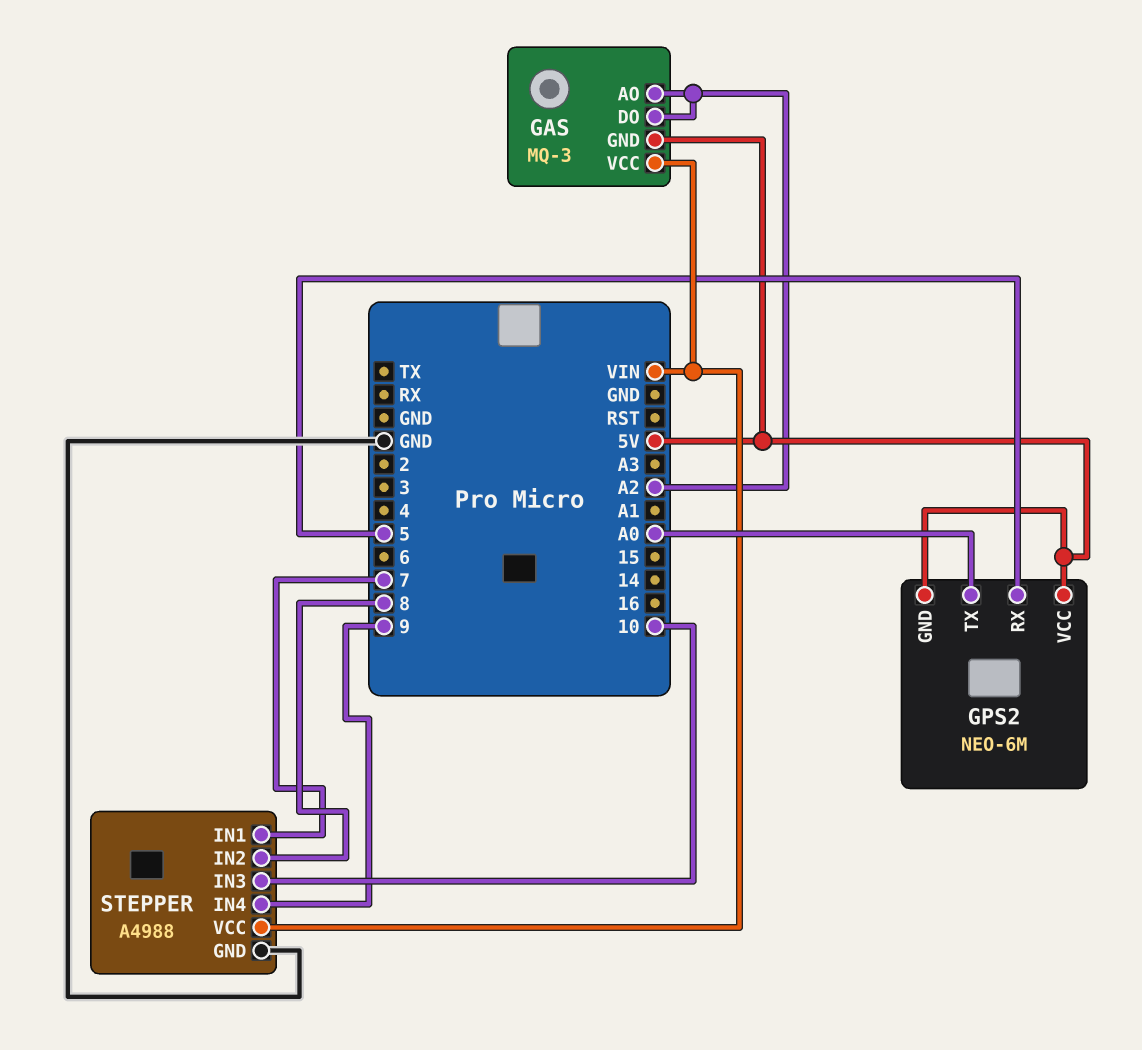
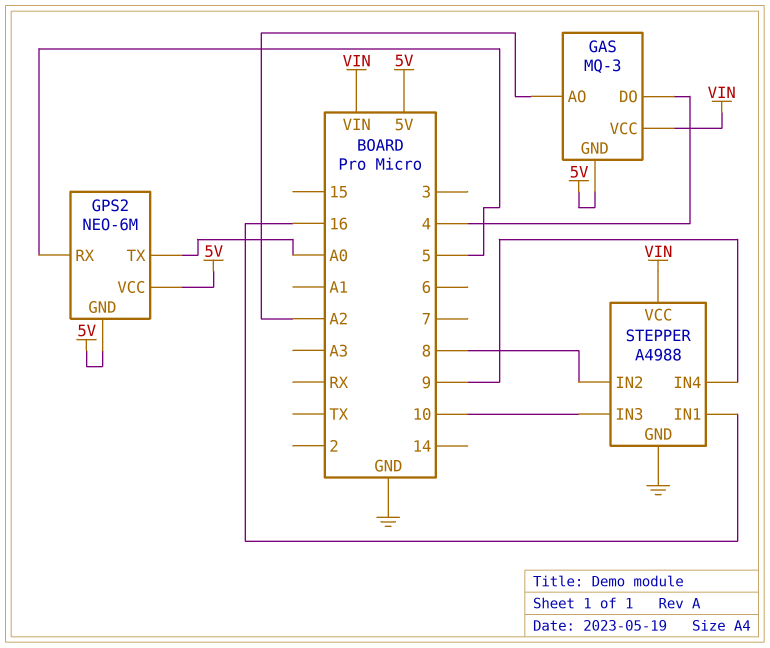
GAS pin DO: A2 -> 4
STEPPER pin IN1: 7 -> 16

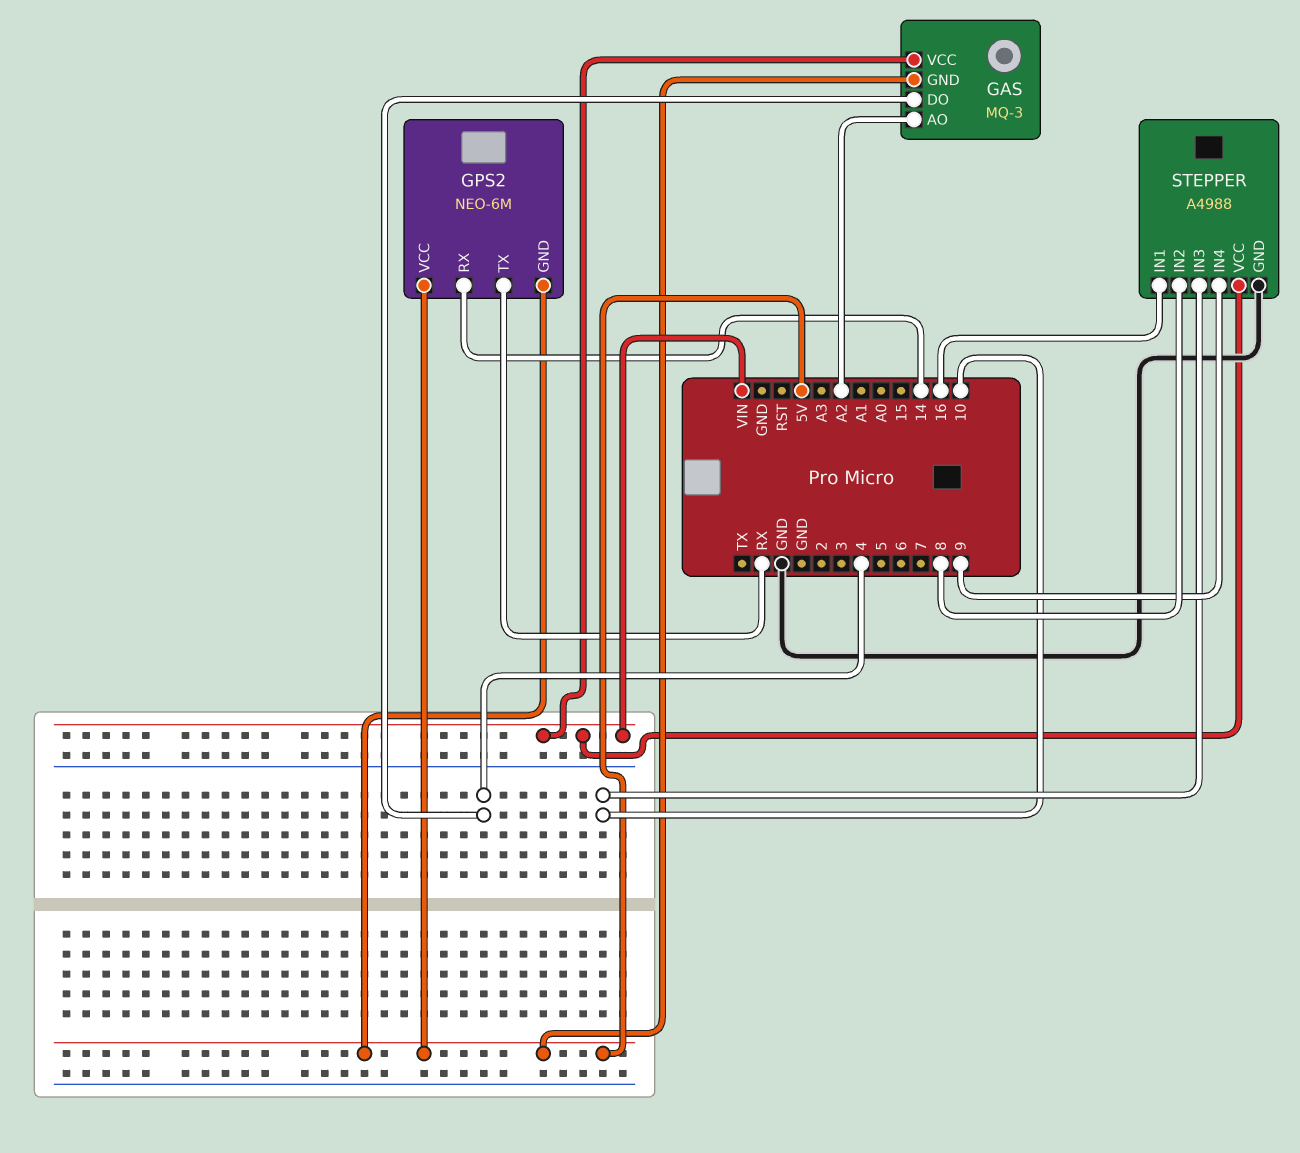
GPS2 pin RX: 5 -> 14
GPS2 pin TX: A0 -> RX

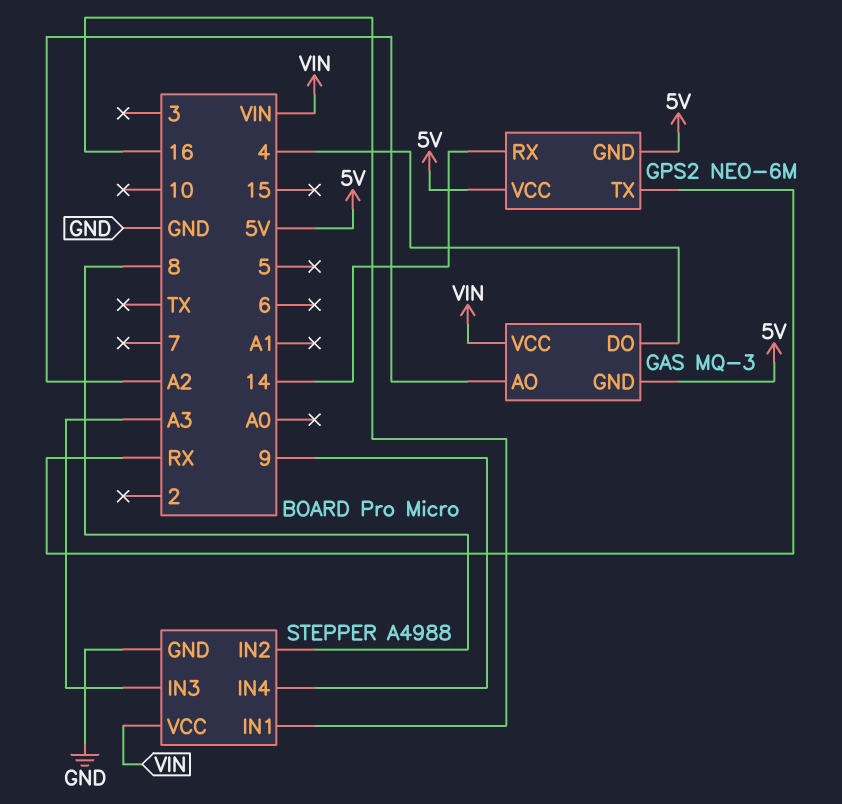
STEPPER pin IN3: 10 -> A3

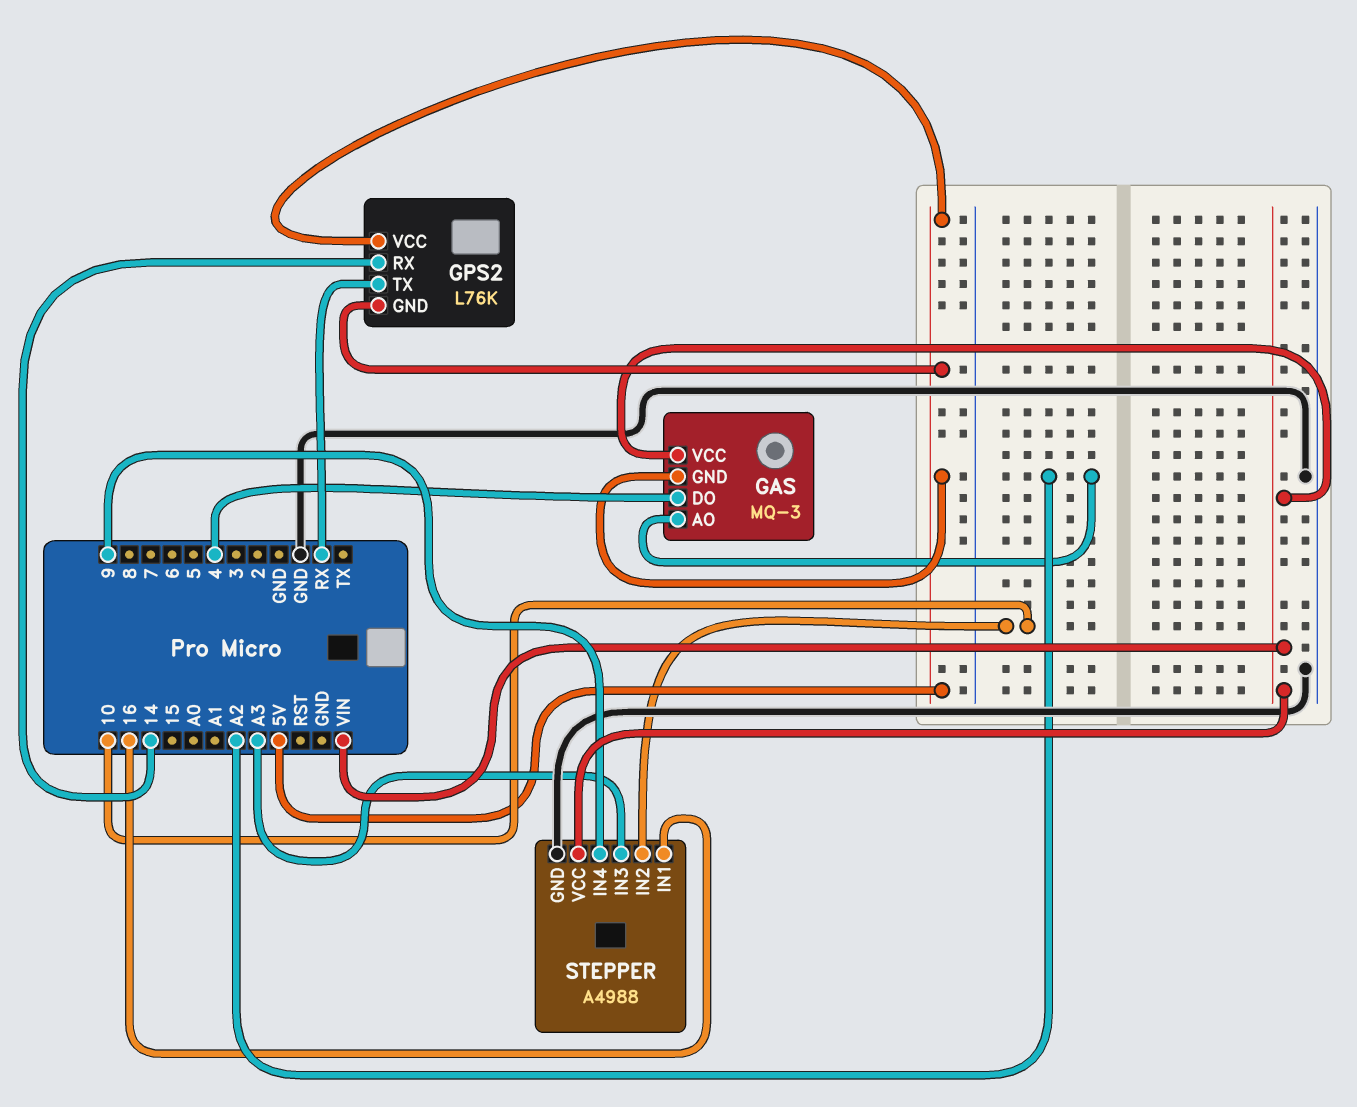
GPS2: NEO-6M -> L76K
STEPPER pin IN2: 8 -> 10

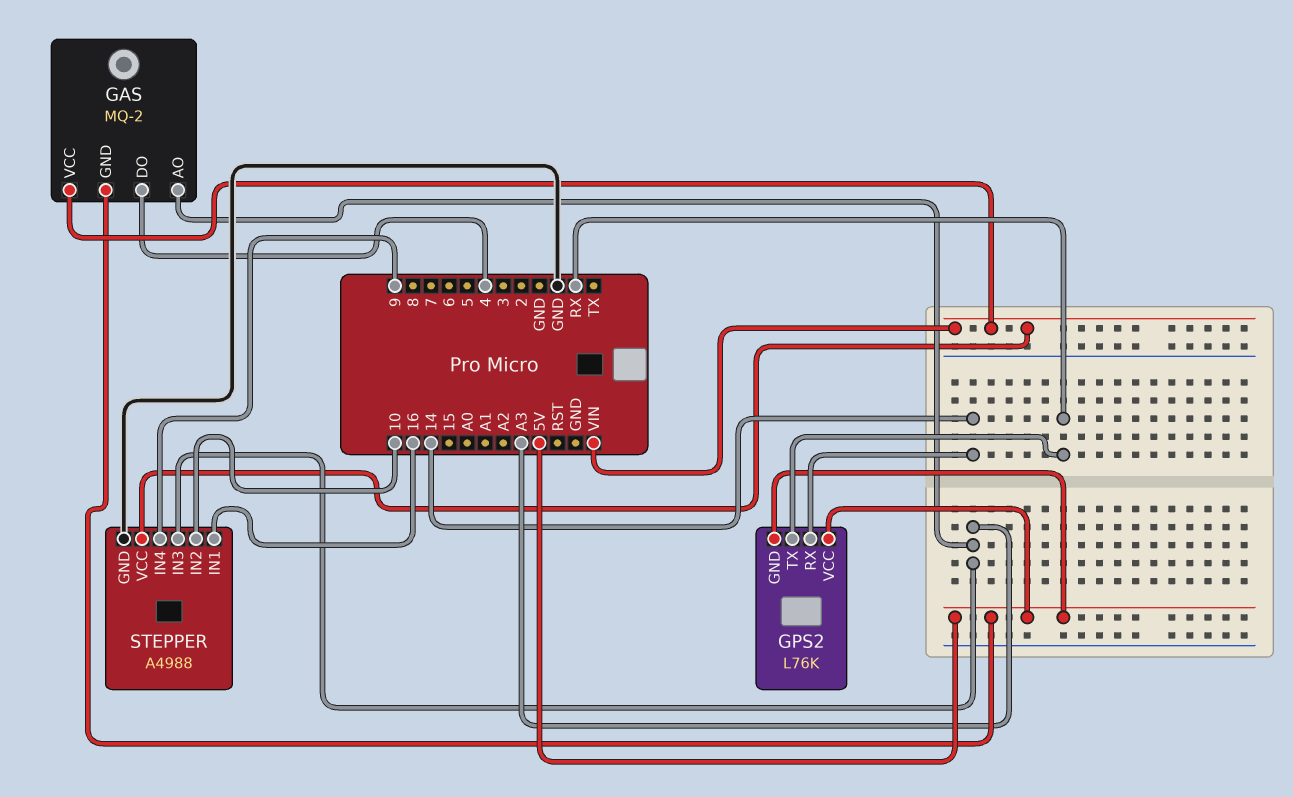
GAS: MQ-3 -> MQ-2
GAS pin AO: A2 -> A3

